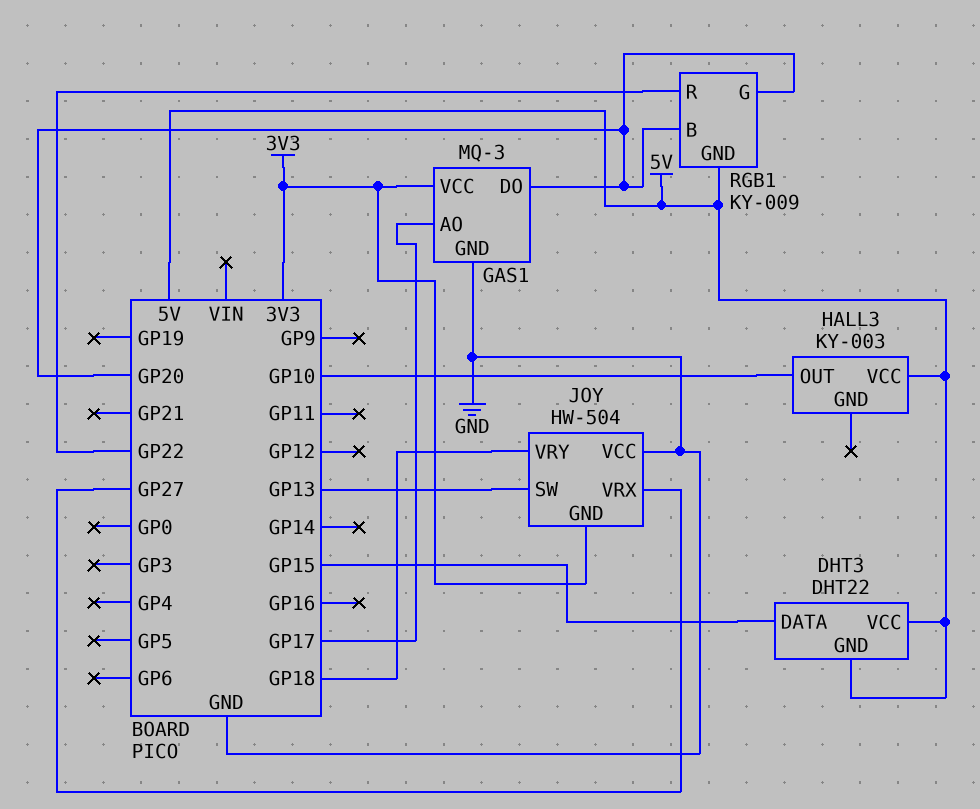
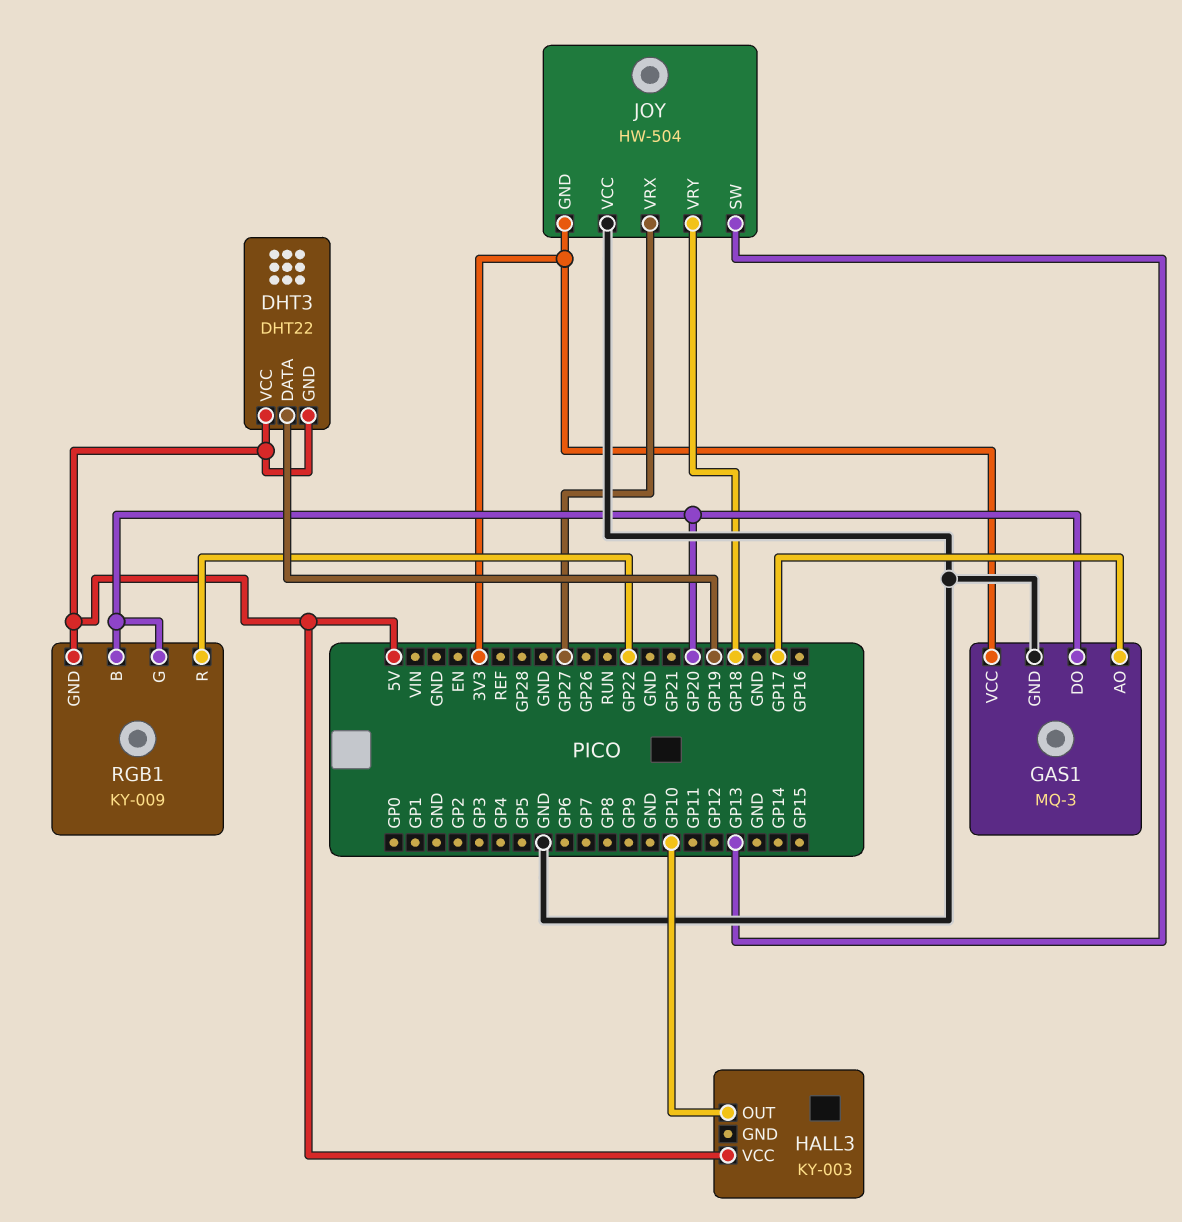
DHT3 pin DATA: GP15 -> GP19

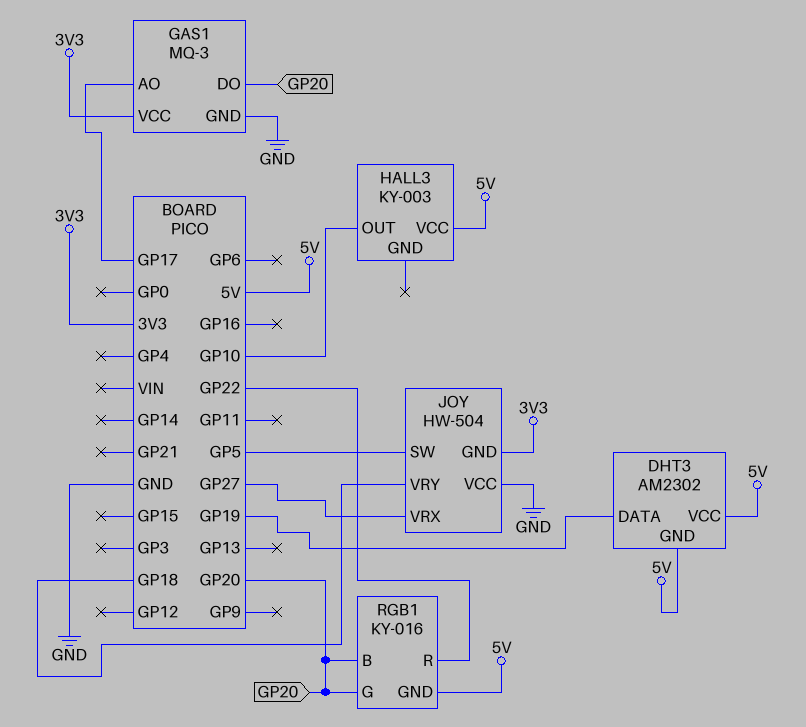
DHT3: DHT22 -> AM2302
JOY pin SW: GP13 -> GP5
RGB1: KY-009 -> KY-016

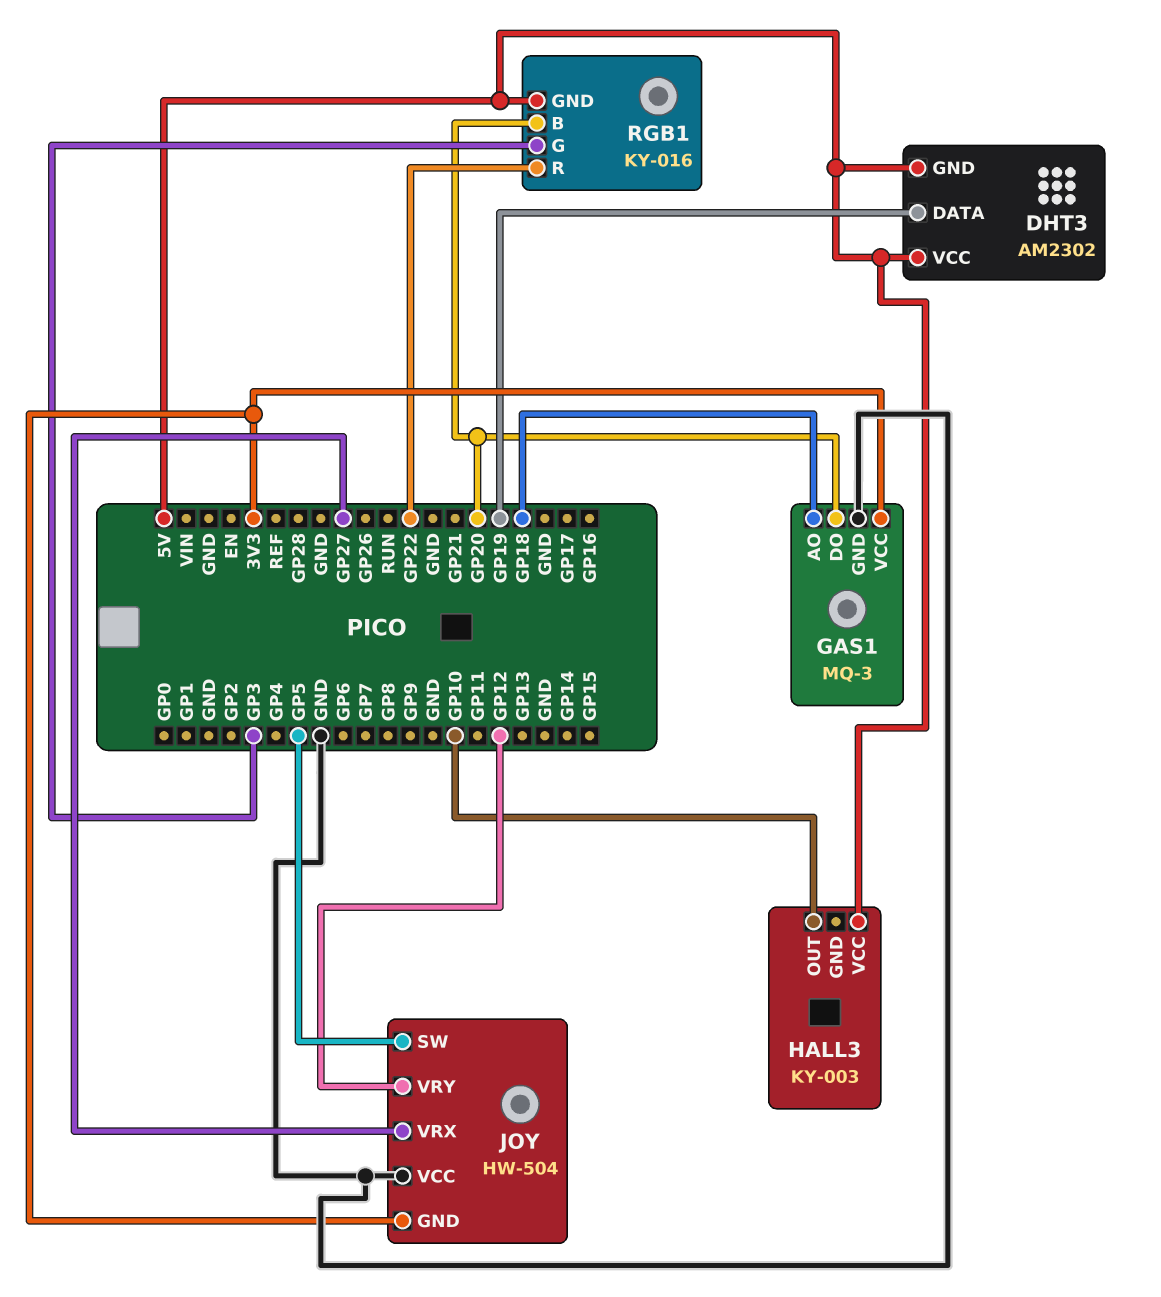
GAS1 pin AO: GP17 -> GP18
JOY pin VRY: GP18 -> GP12
RGB1 pin G: GP20 -> GP3

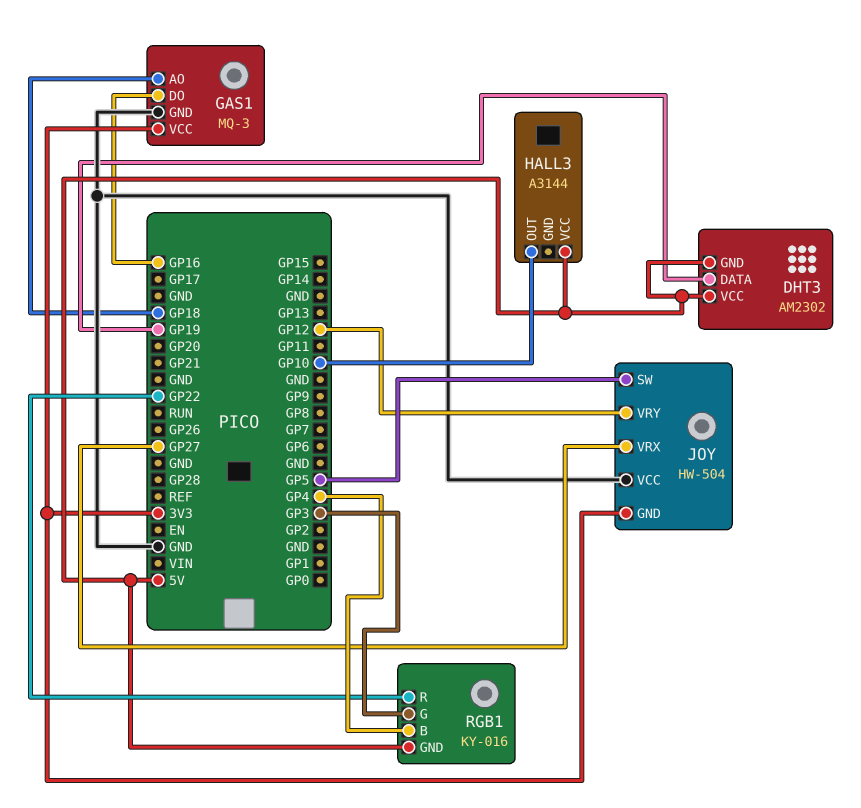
GAS1 pin DO: GP20 -> GP16
HALL3: KY-003 -> A3144
RGB1 pin B: GP20 -> GP4

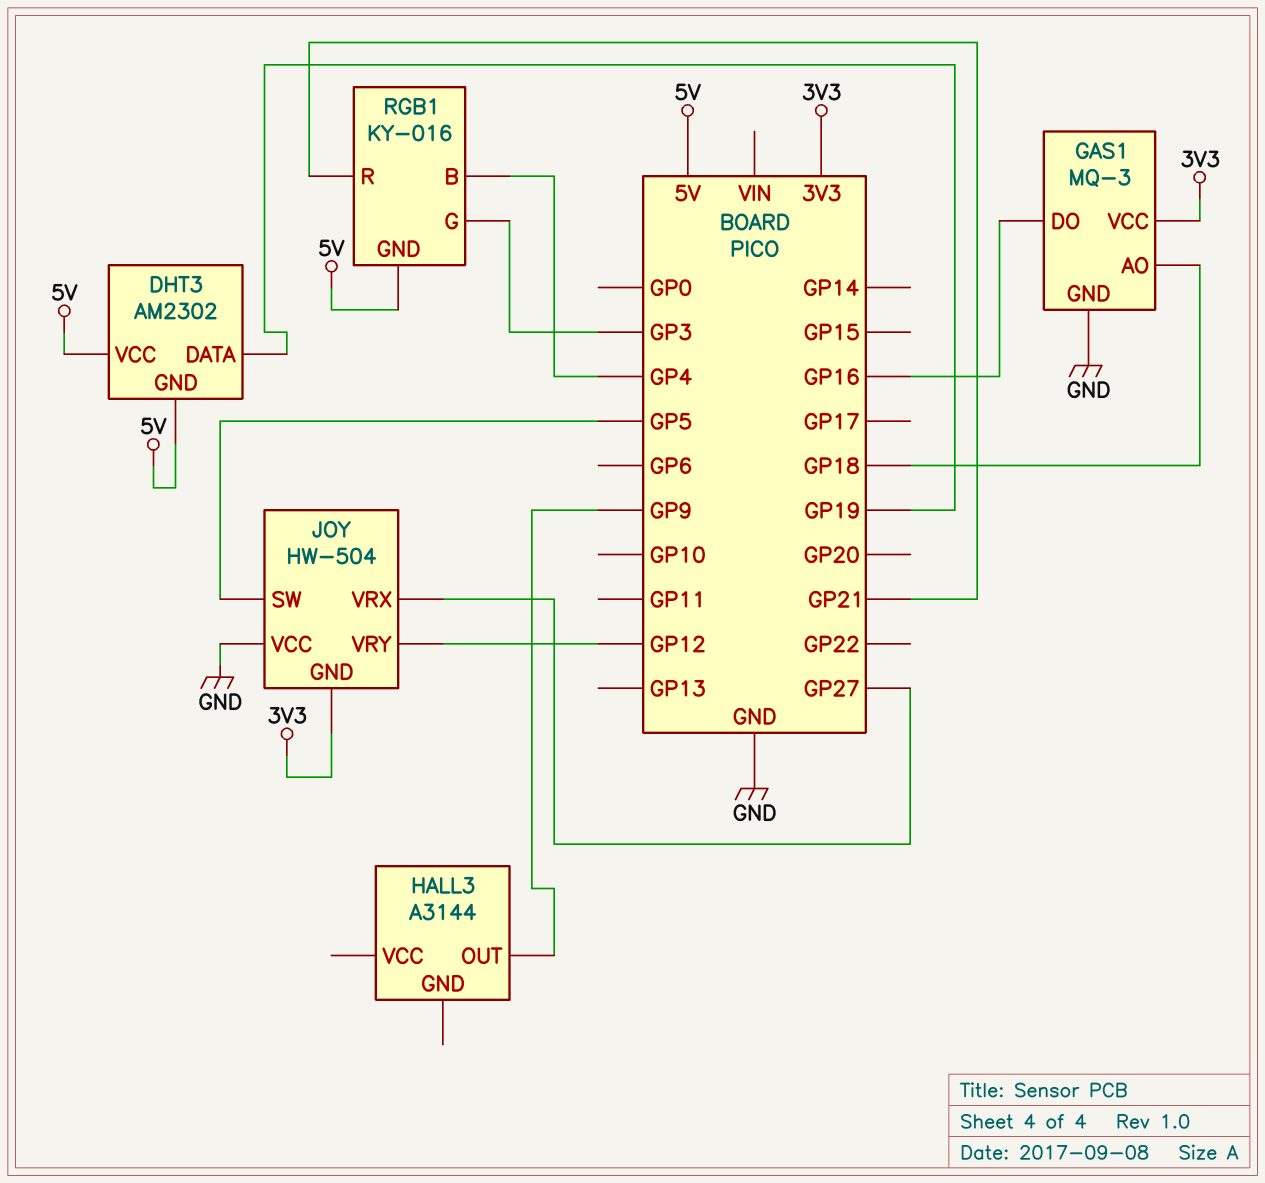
HALL3 pin OUT: GP10 -> GP9
HALL3 pin VCC: 5V -> none
RGB1 pin R: GP22 -> GP21

